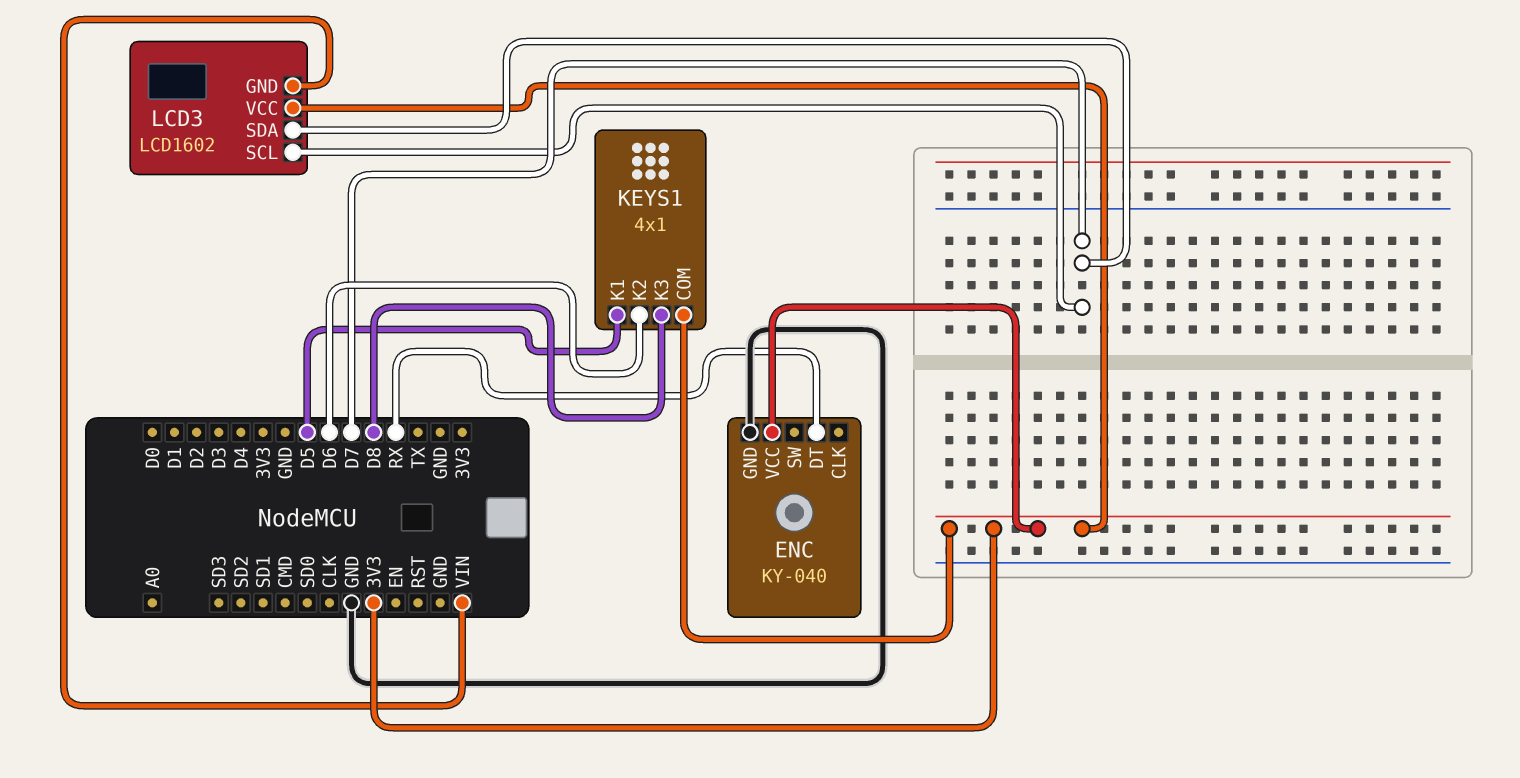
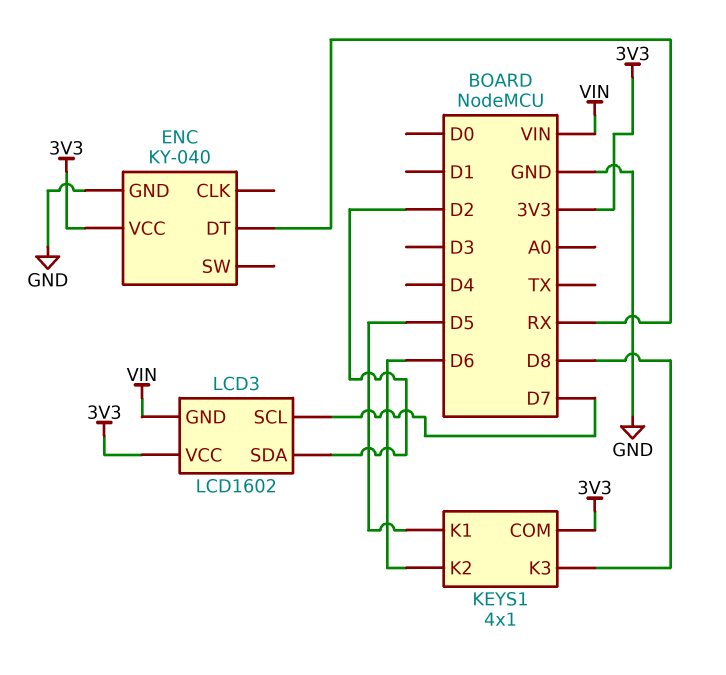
LCD3 pin SDA: D7 -> D2

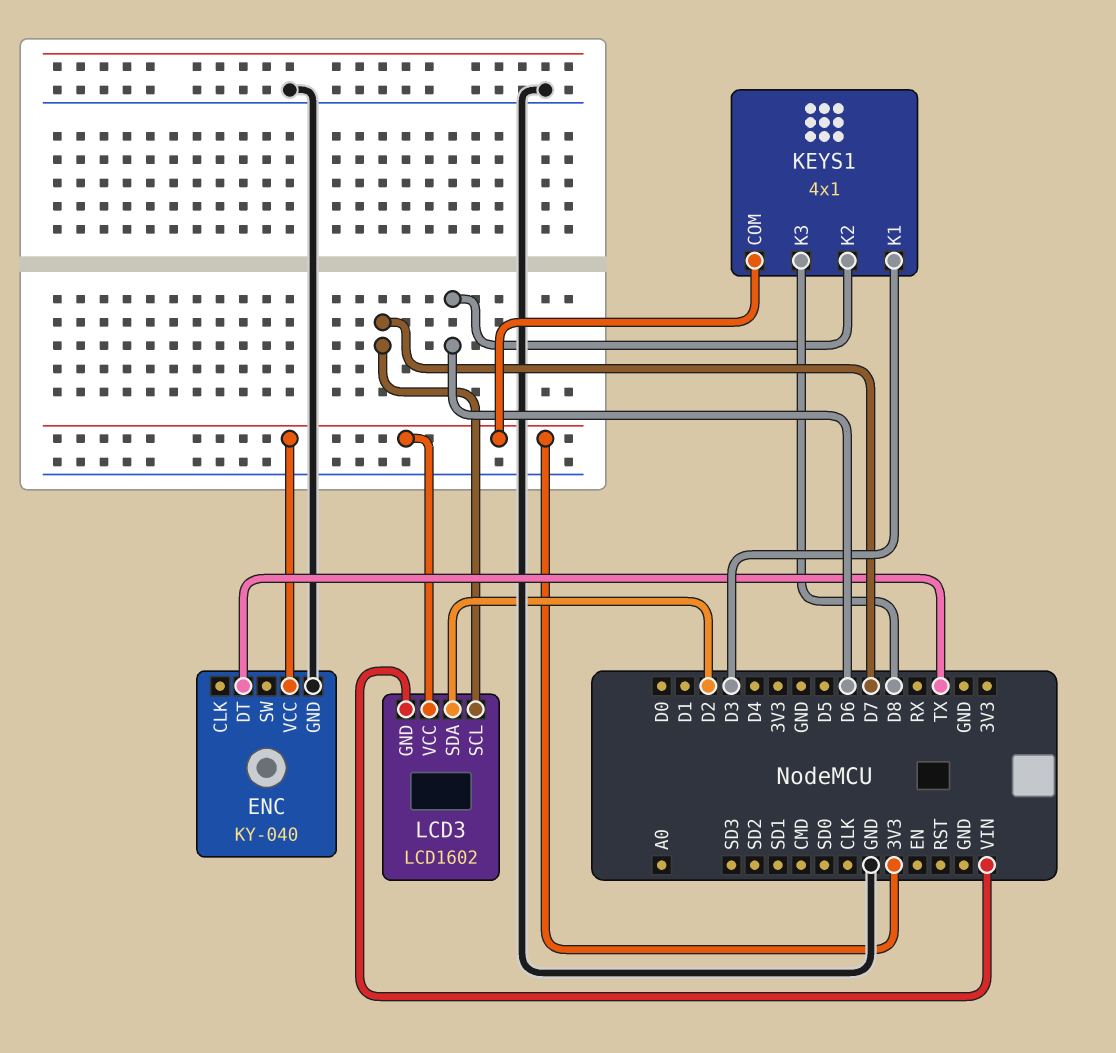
ENC pin DT: RX -> TX
KEYS1 pin K1: D5 -> D3

